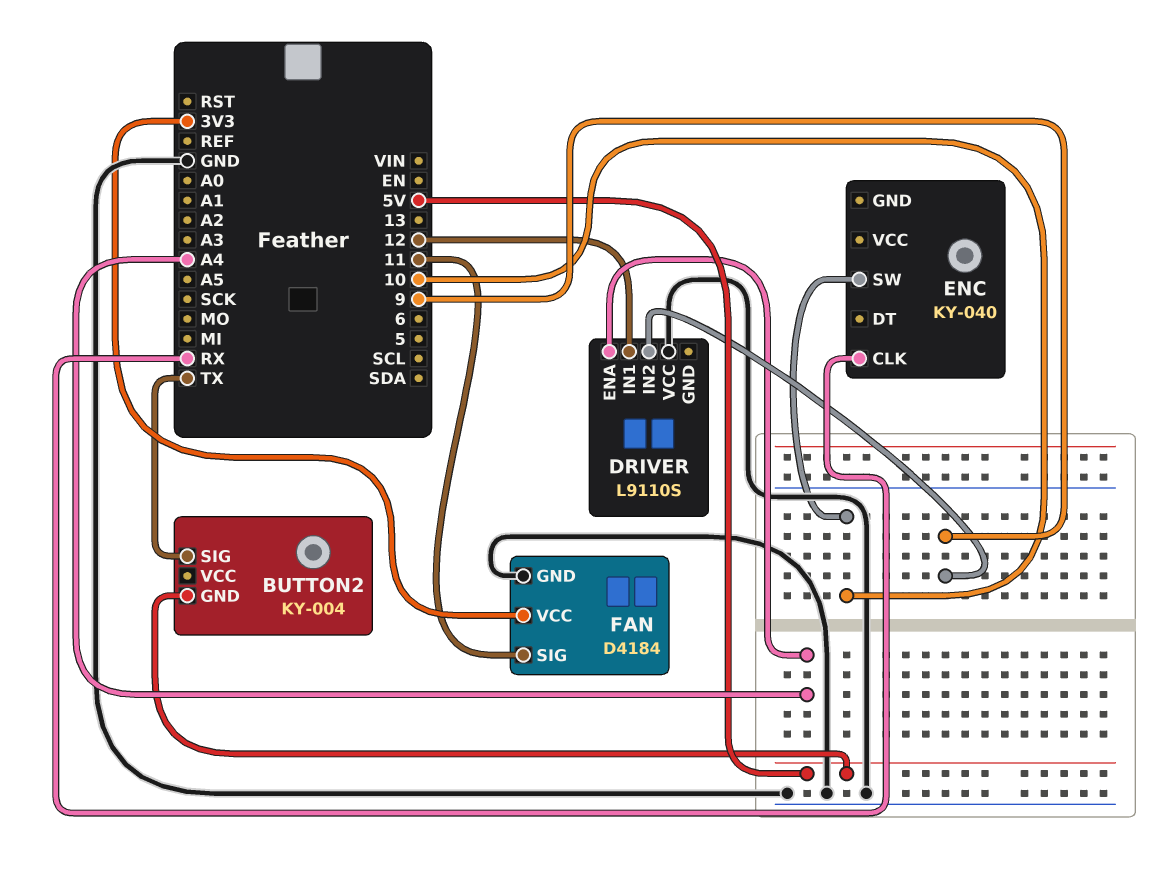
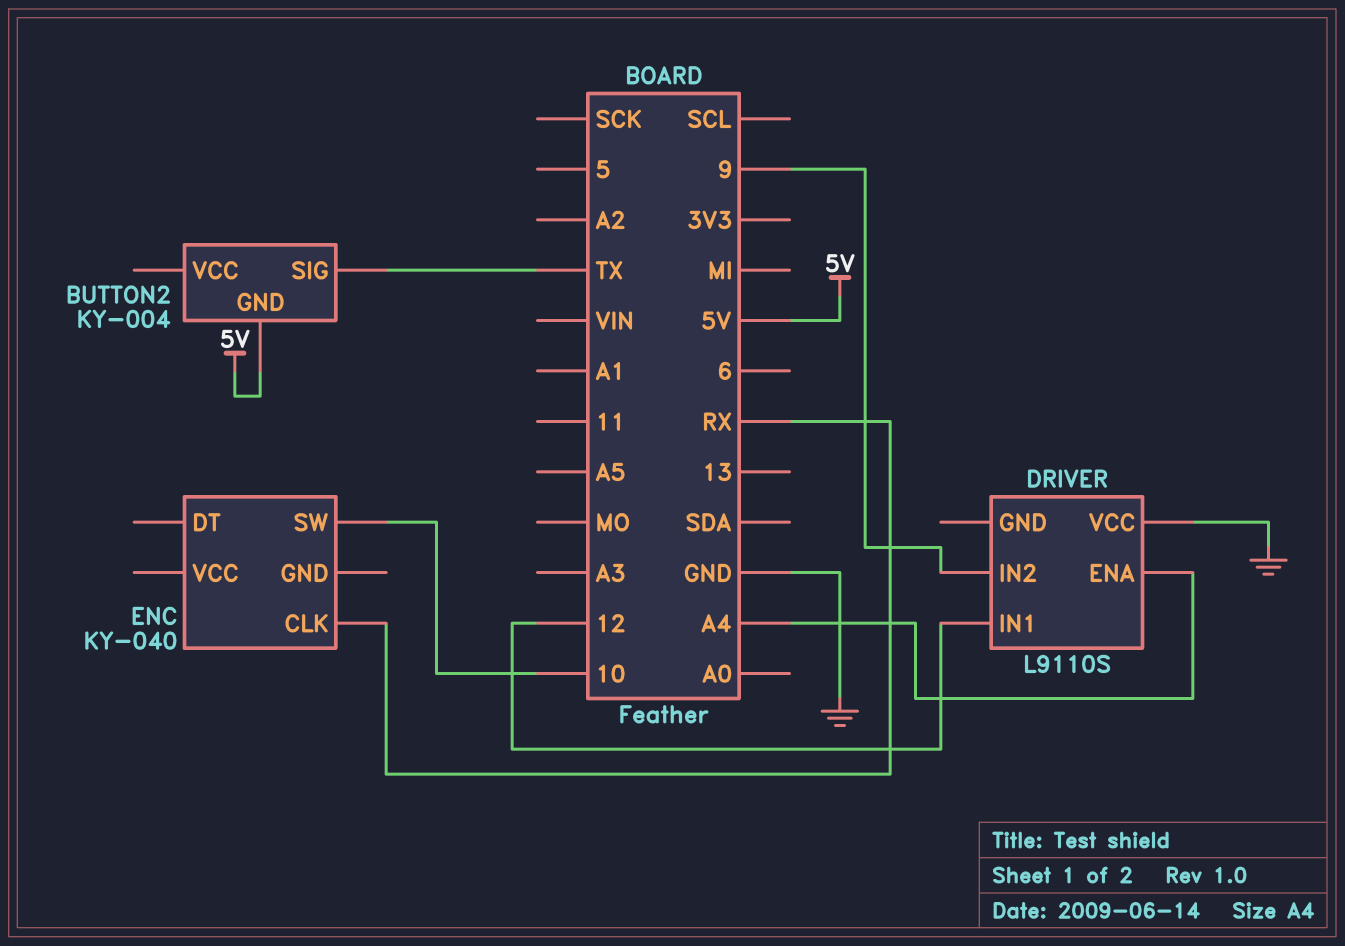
FAN: D4184 -> none
FAN pin GND: GND -> none
FAN pin SIG: 11 -> none
FAN pin VCC: 3V3 -> none

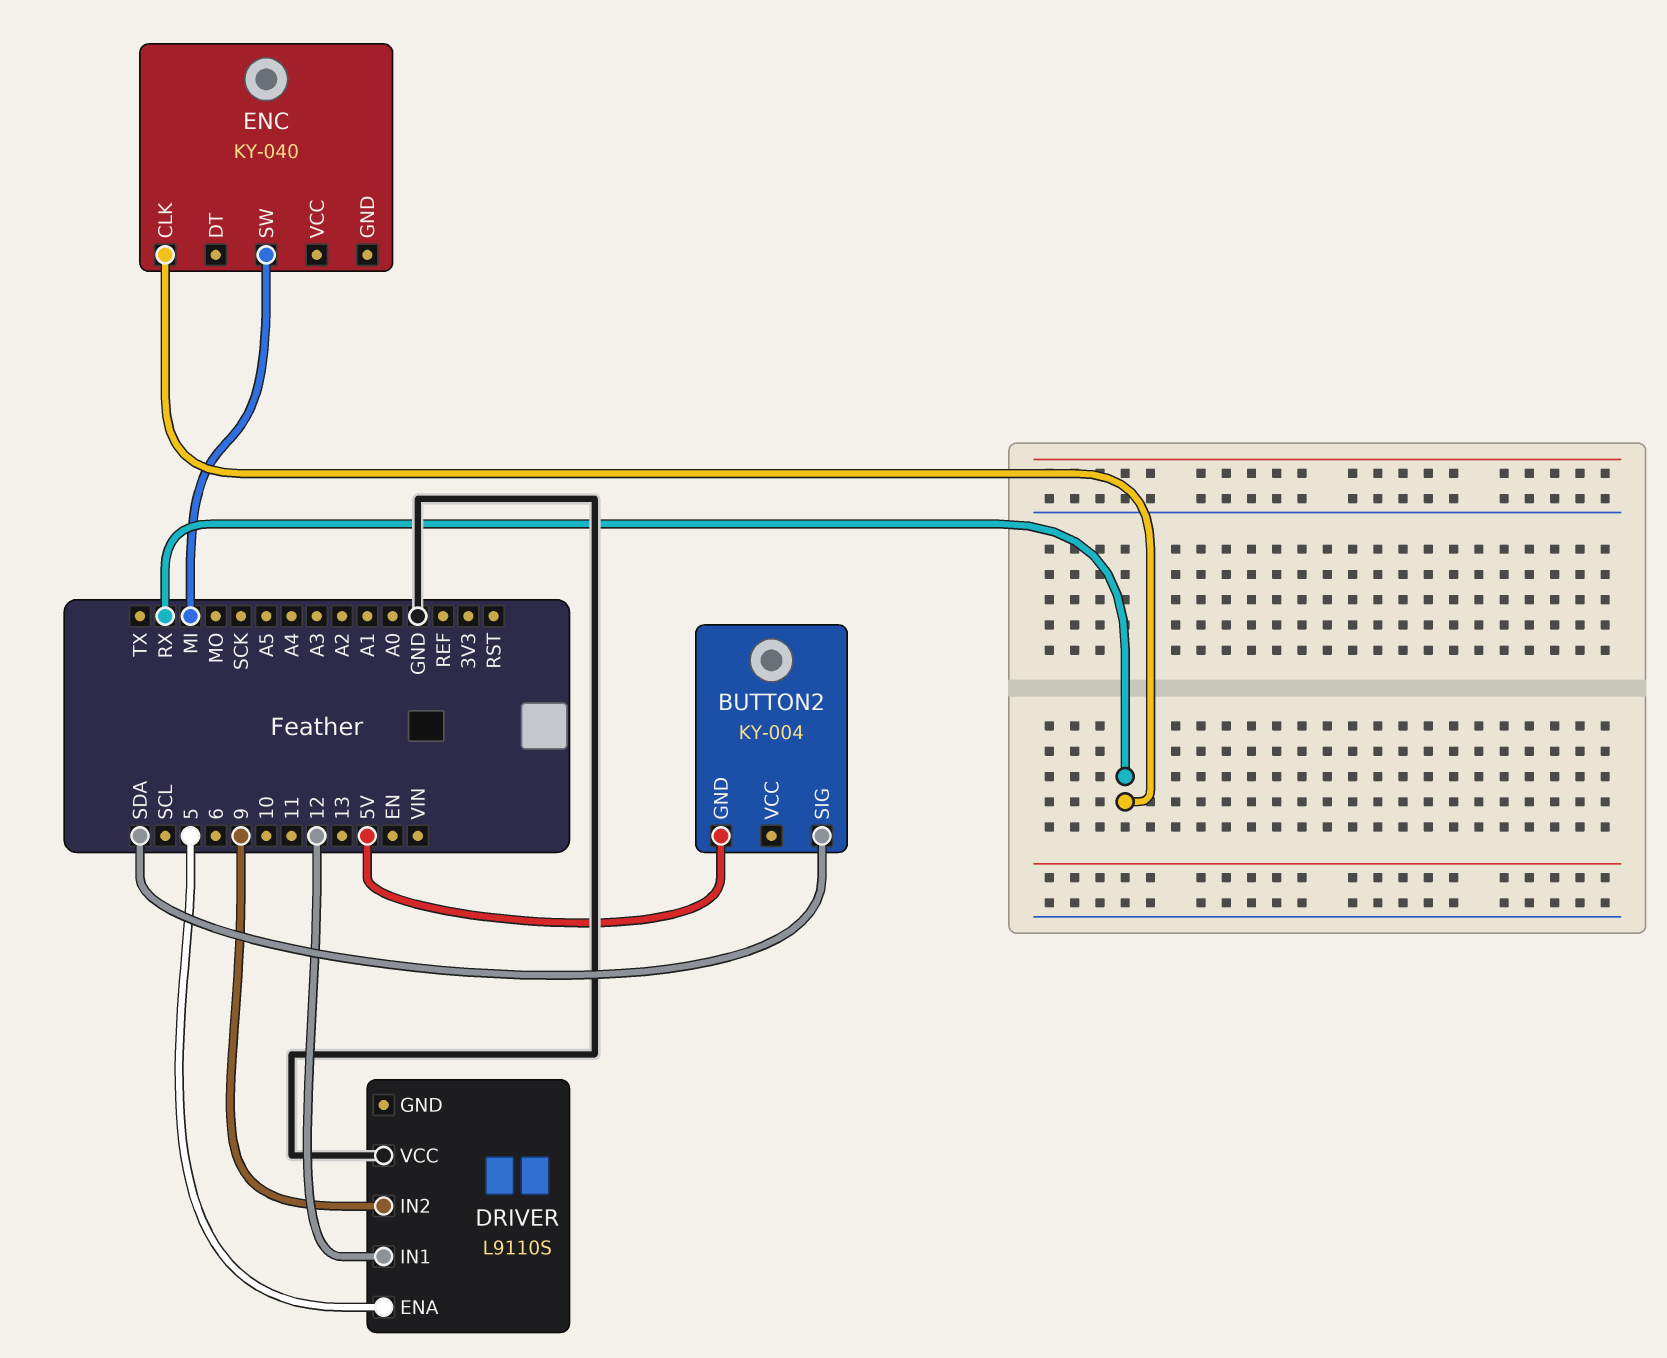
BUTTON2 pin SIG: TX -> SDA
DRIVER pin ENA: A4 -> 5
ENC pin SW: 10 -> MI

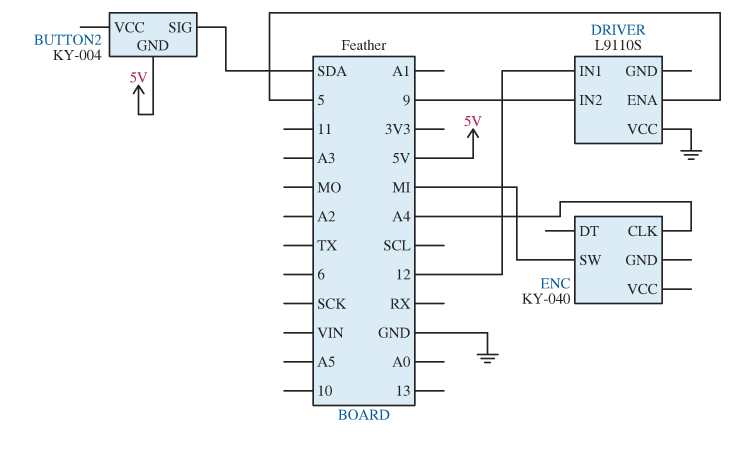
ENC pin CLK: RX -> A4

